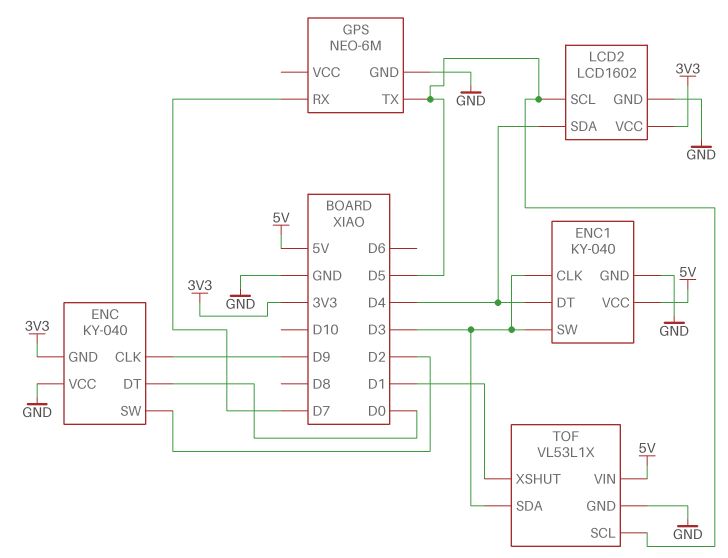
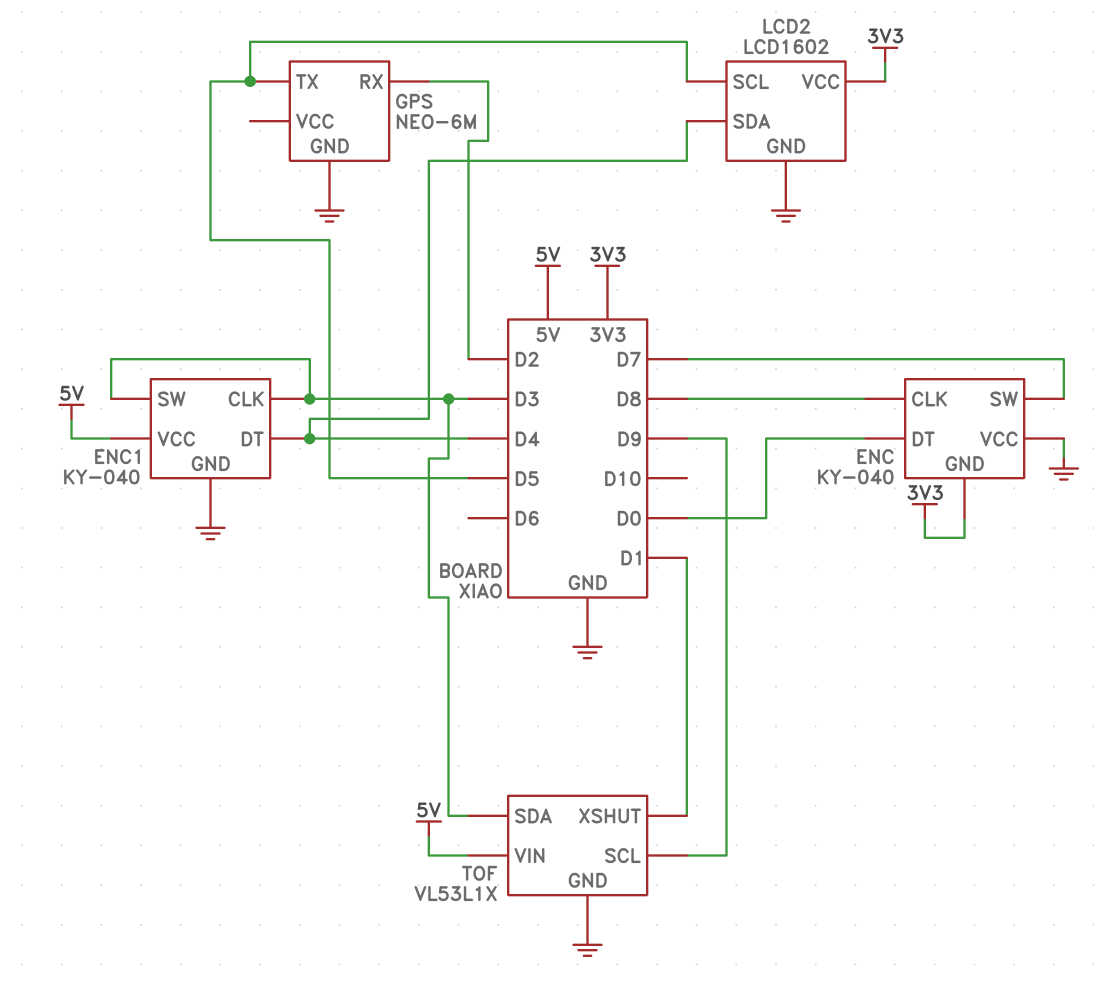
ENC pin CLK: D9 -> D8
ENC pin SW: D2 -> D7
GPS pin RX: D7 -> D2
TOF pin SCL: D5 -> D9

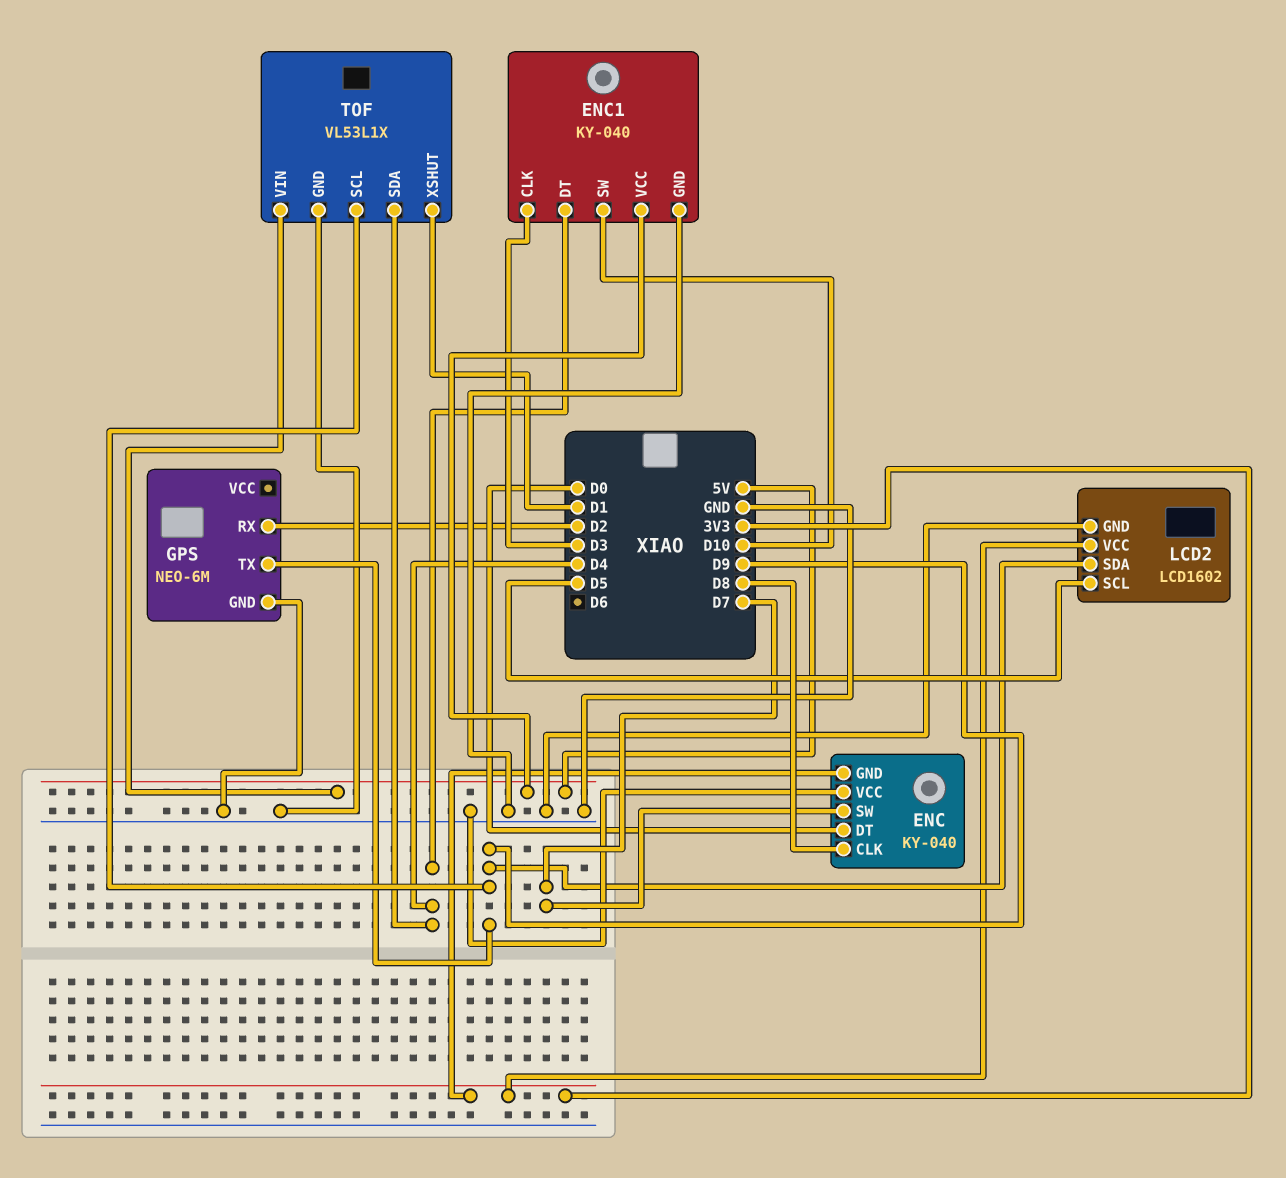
ENC1 pin SW: D3 -> D10
GPS pin TX: D5 -> D9
LCD2 pin SDA: D4 -> D9
TOF pin SDA: D3 -> D4

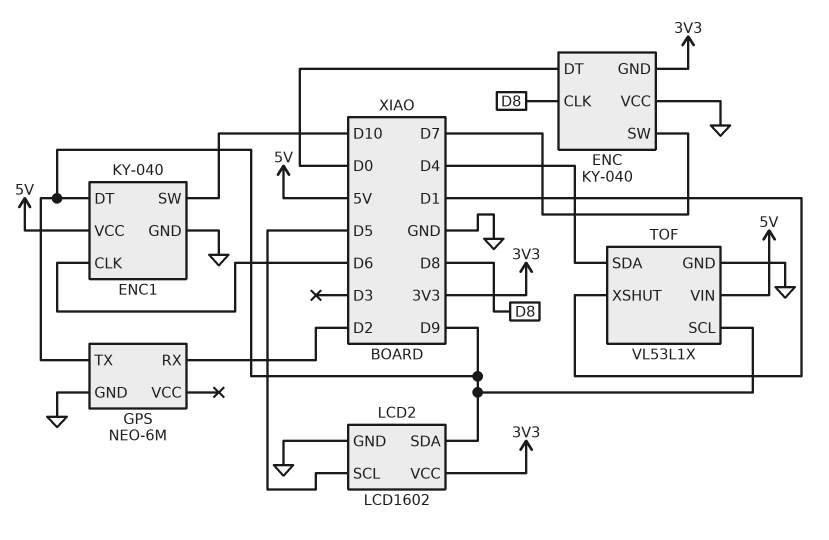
ENC1 pin CLK: D3 -> D6
ENC1 pin DT: D4 -> D9

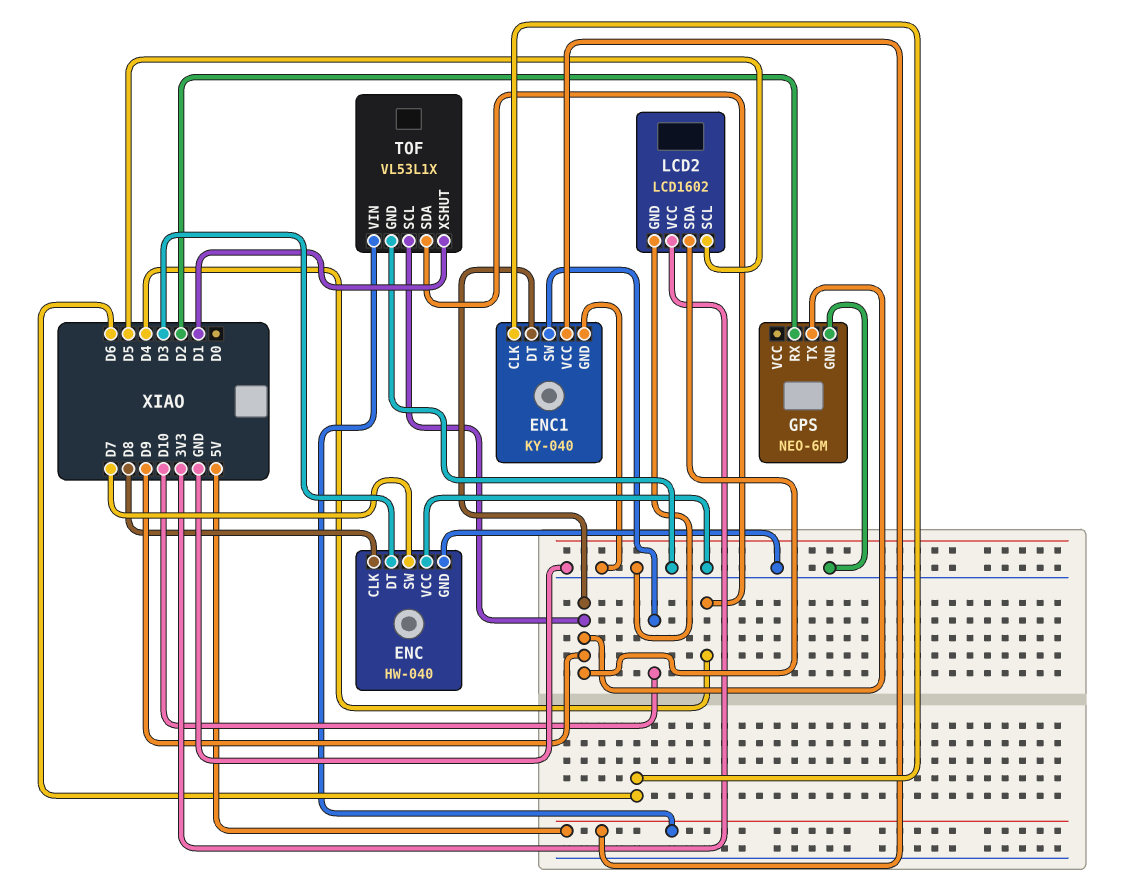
ENC: KY-040 -> HW-040
ENC pin DT: D0 -> D3
ENC pin GND: 3V3 -> GND

